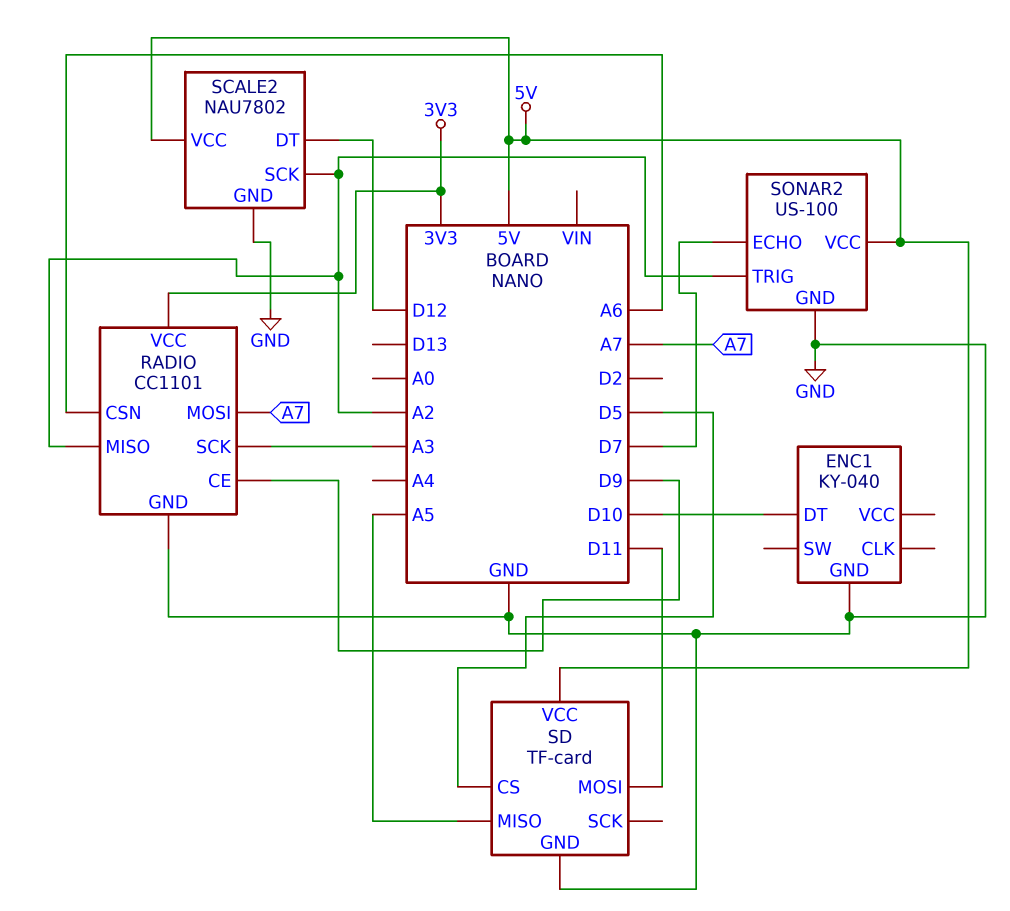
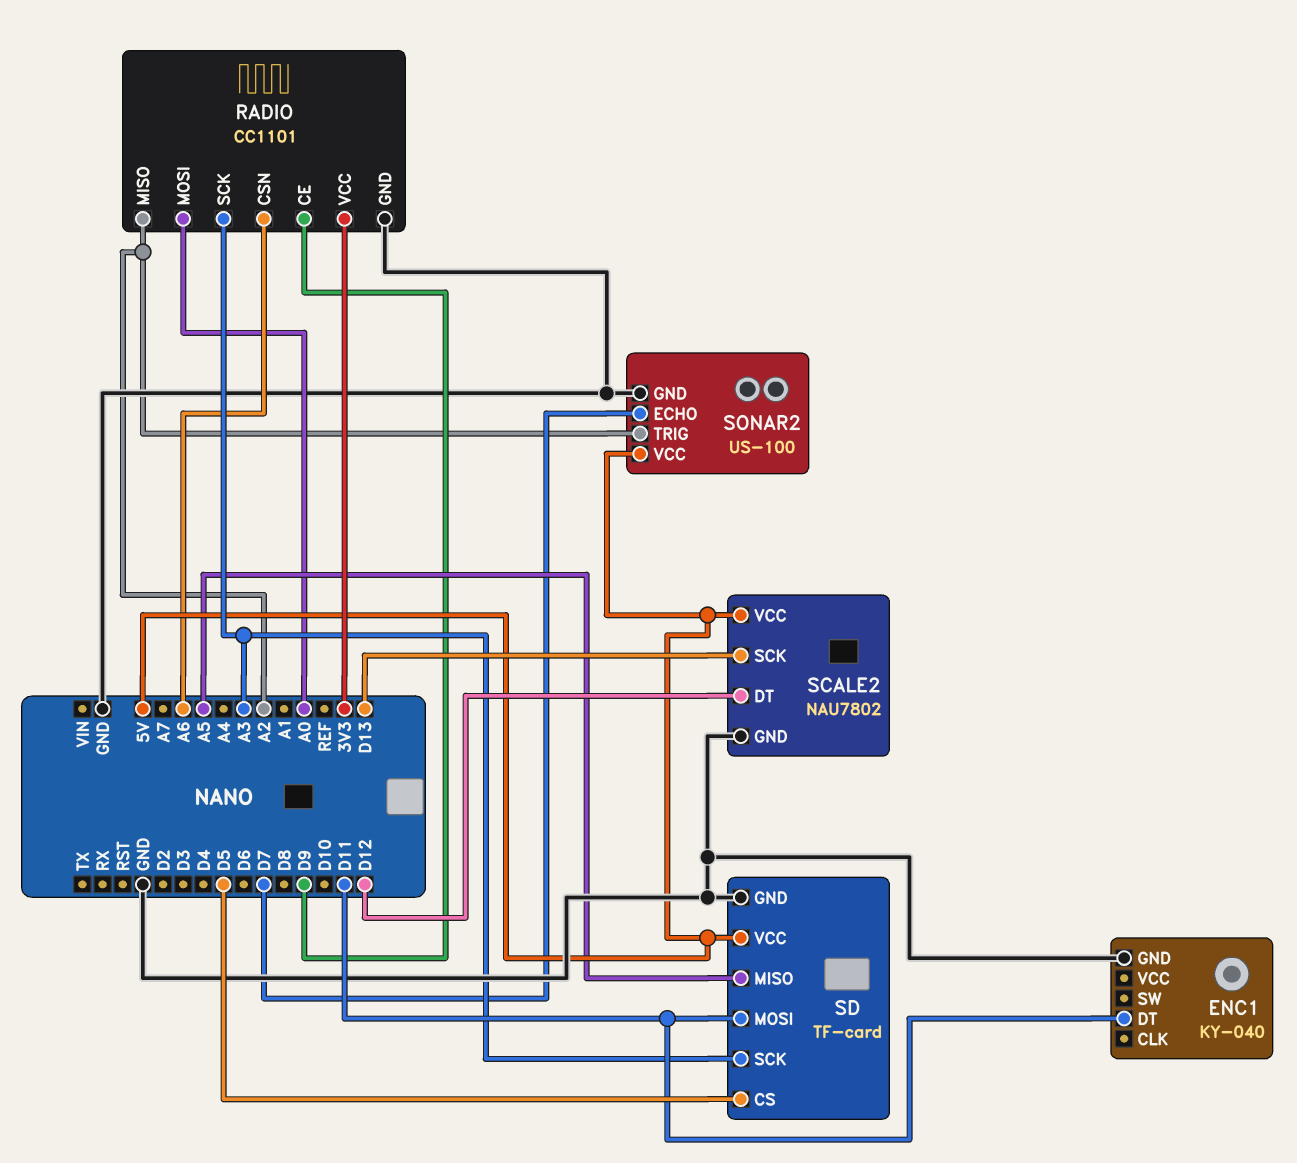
ENC1 pin DT: D10 -> D11
RADIO pin MOSI: A7 -> A0
SCALE2 pin SCK: A2 -> D13
SD pin SCK: none -> A3

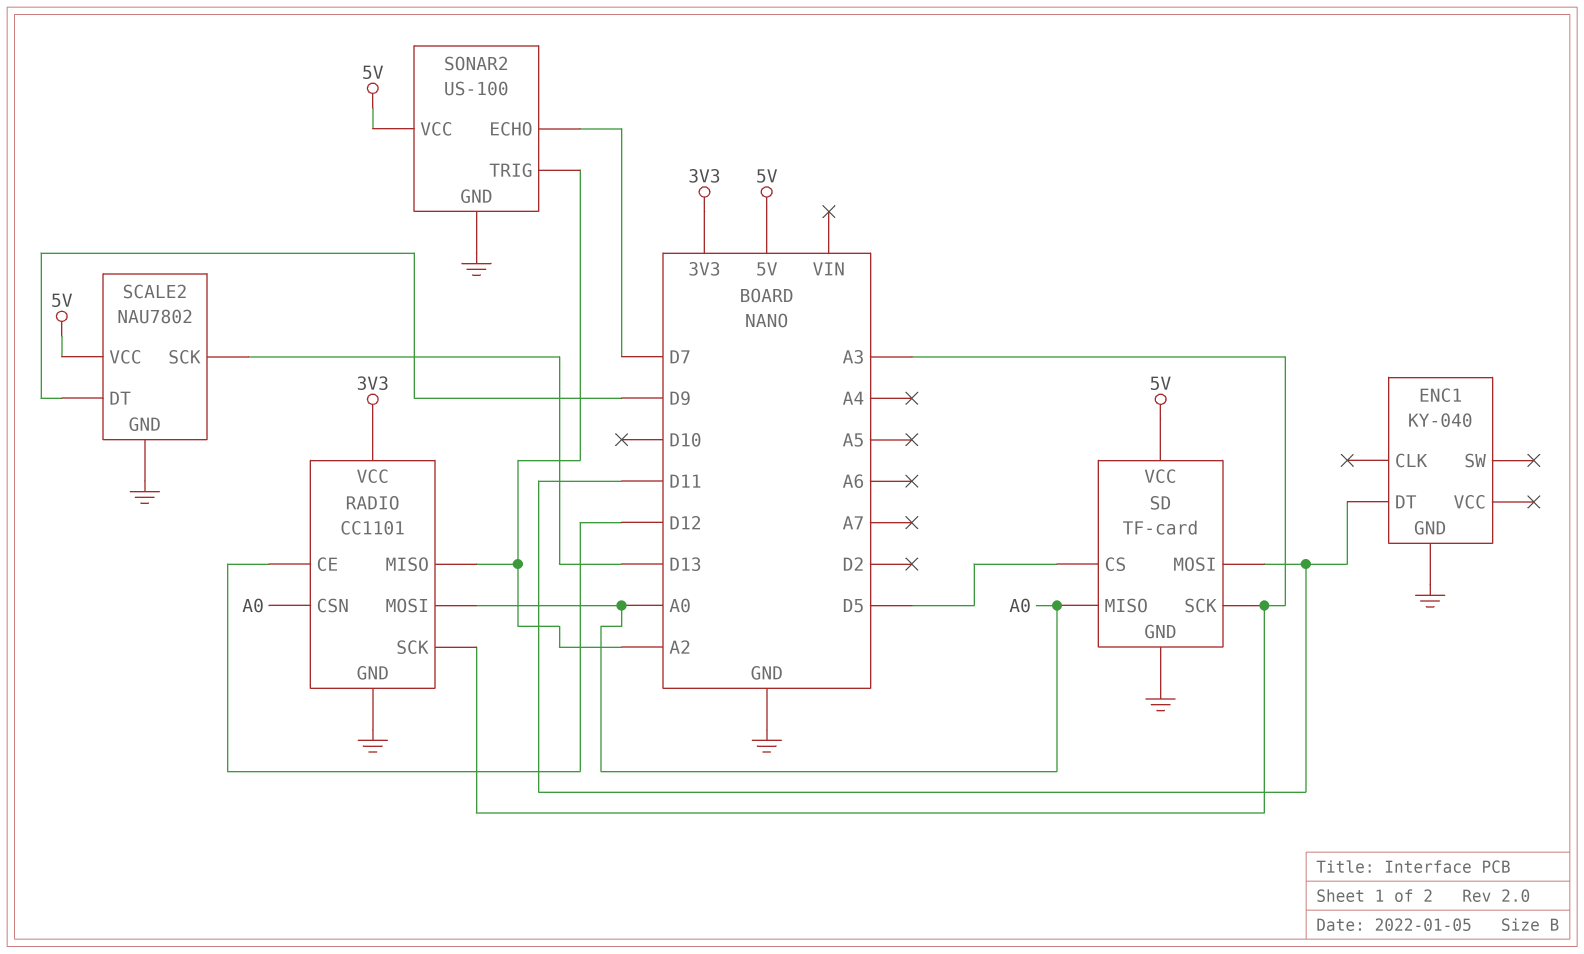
RADIO pin CE: D9 -> D12
RADIO pin CSN: A6 -> A0
SCALE2 pin DT: D12 -> D9
SD pin MISO: A5 -> A0

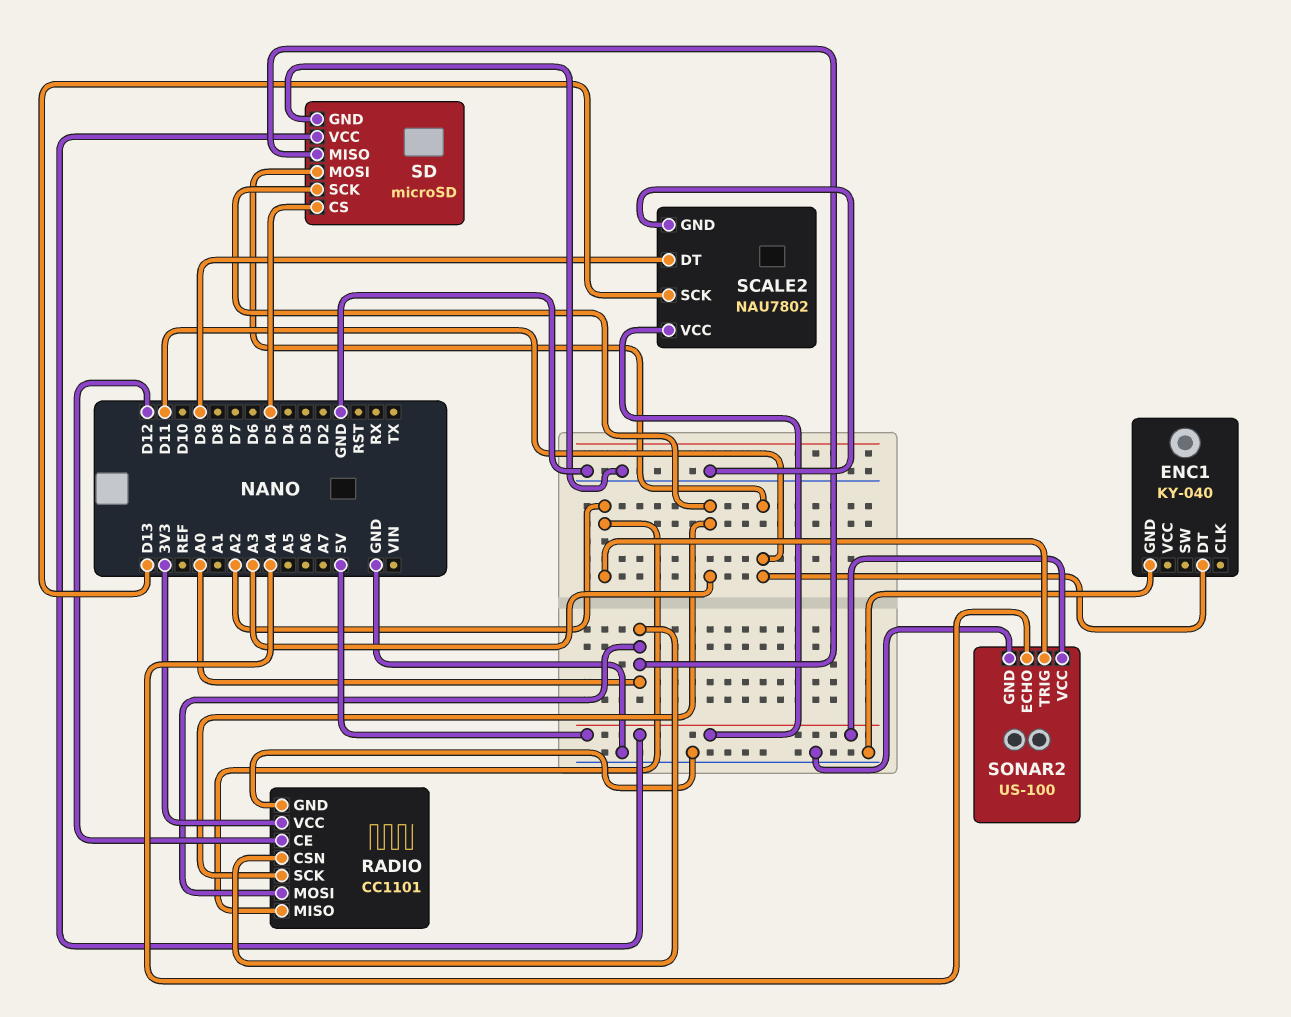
SD: TF-card -> microSD
SONAR2 pin ECHO: D7 -> A4

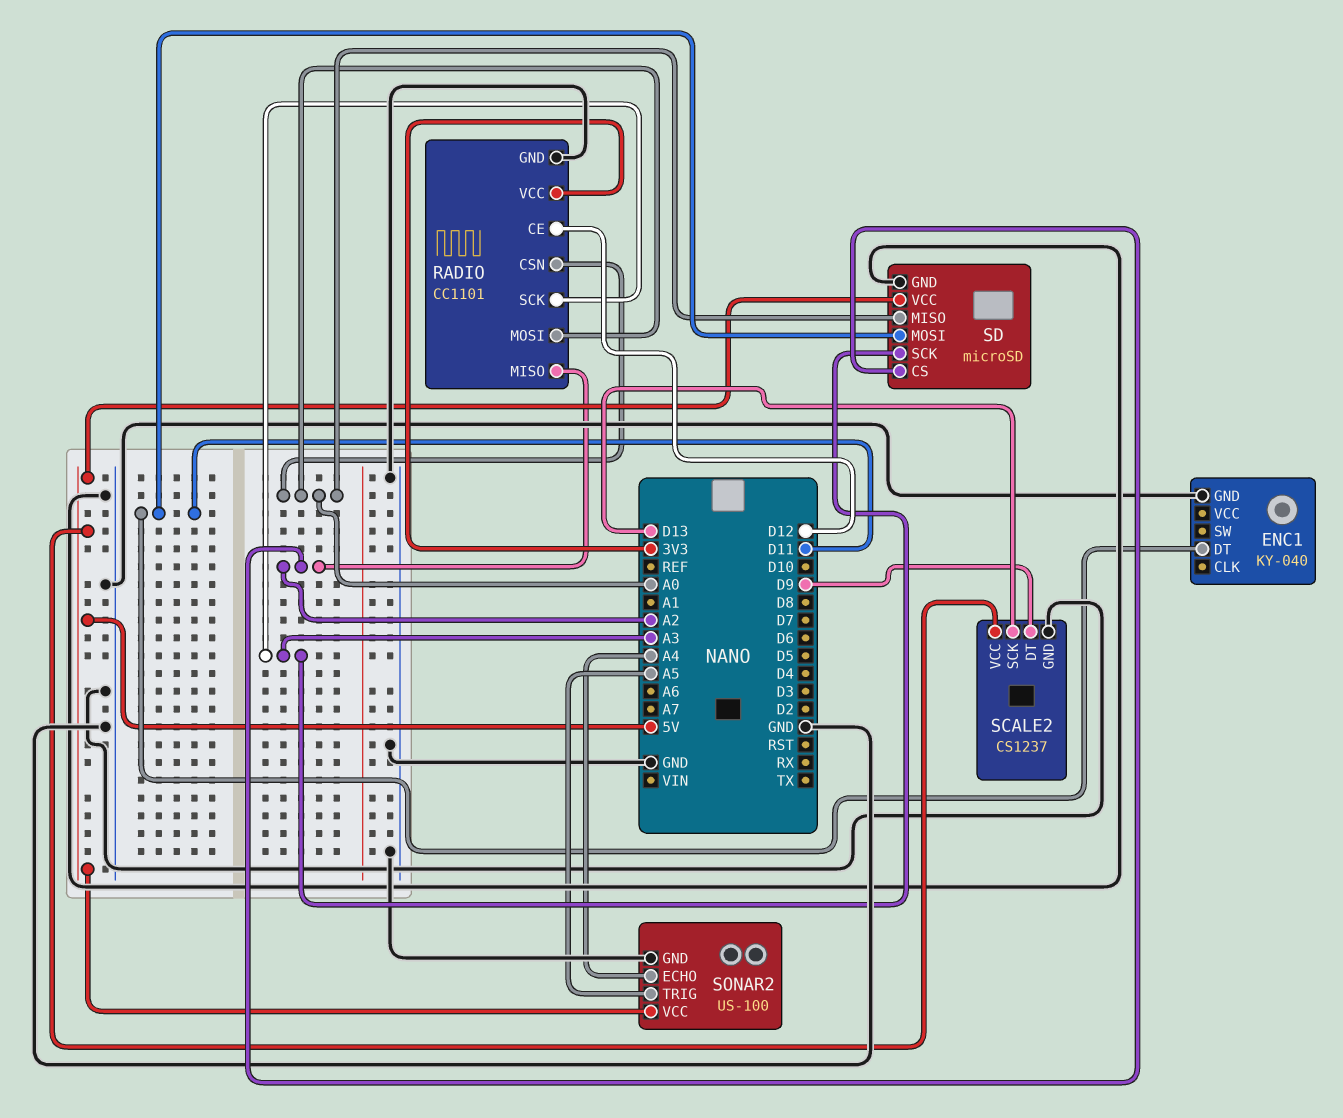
SCALE2: NAU7802 -> CS1237
SD pin CS: D5 -> A2
SONAR2 pin TRIG: A2 -> A5

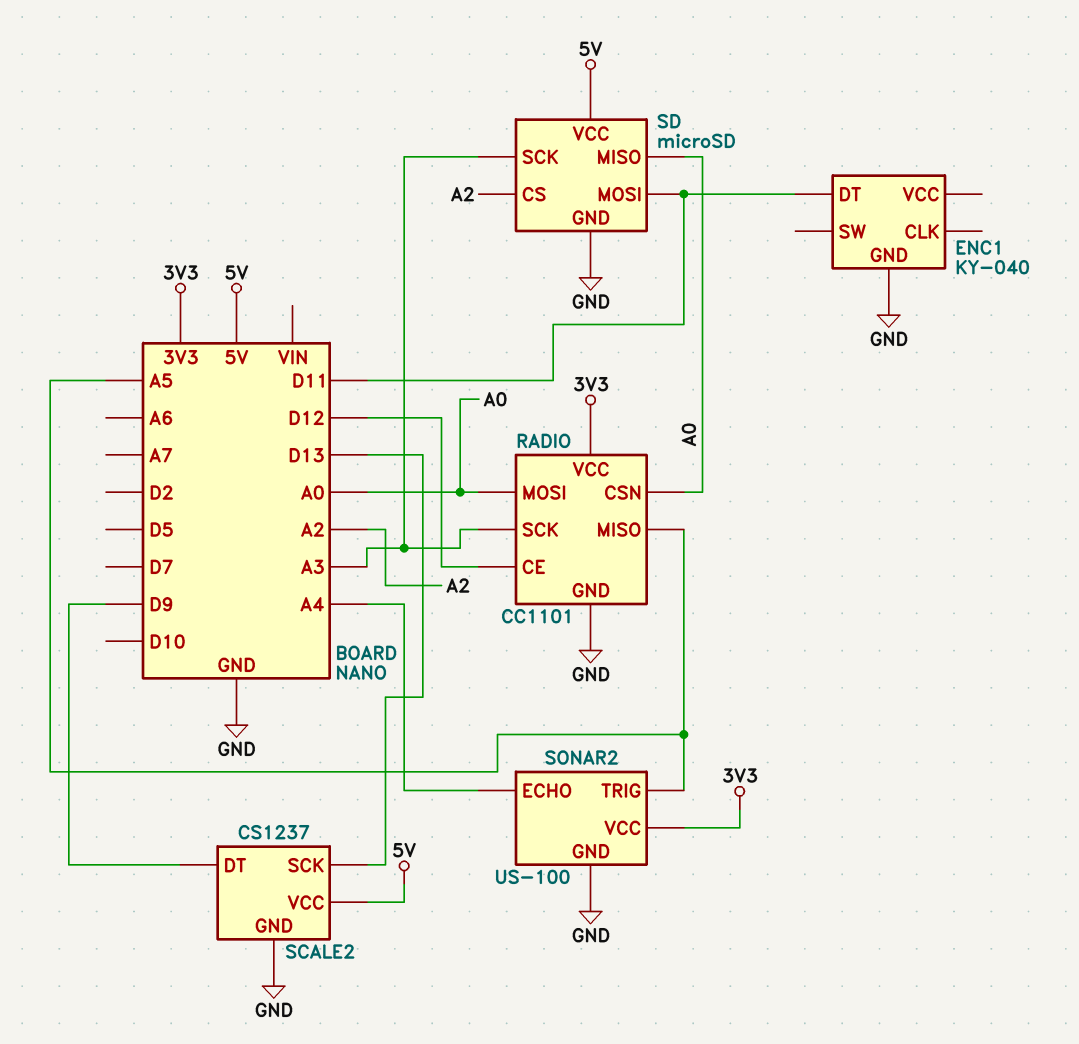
RADIO pin MISO: A2 -> A5
SONAR2 pin VCC: 5V -> 3V3

